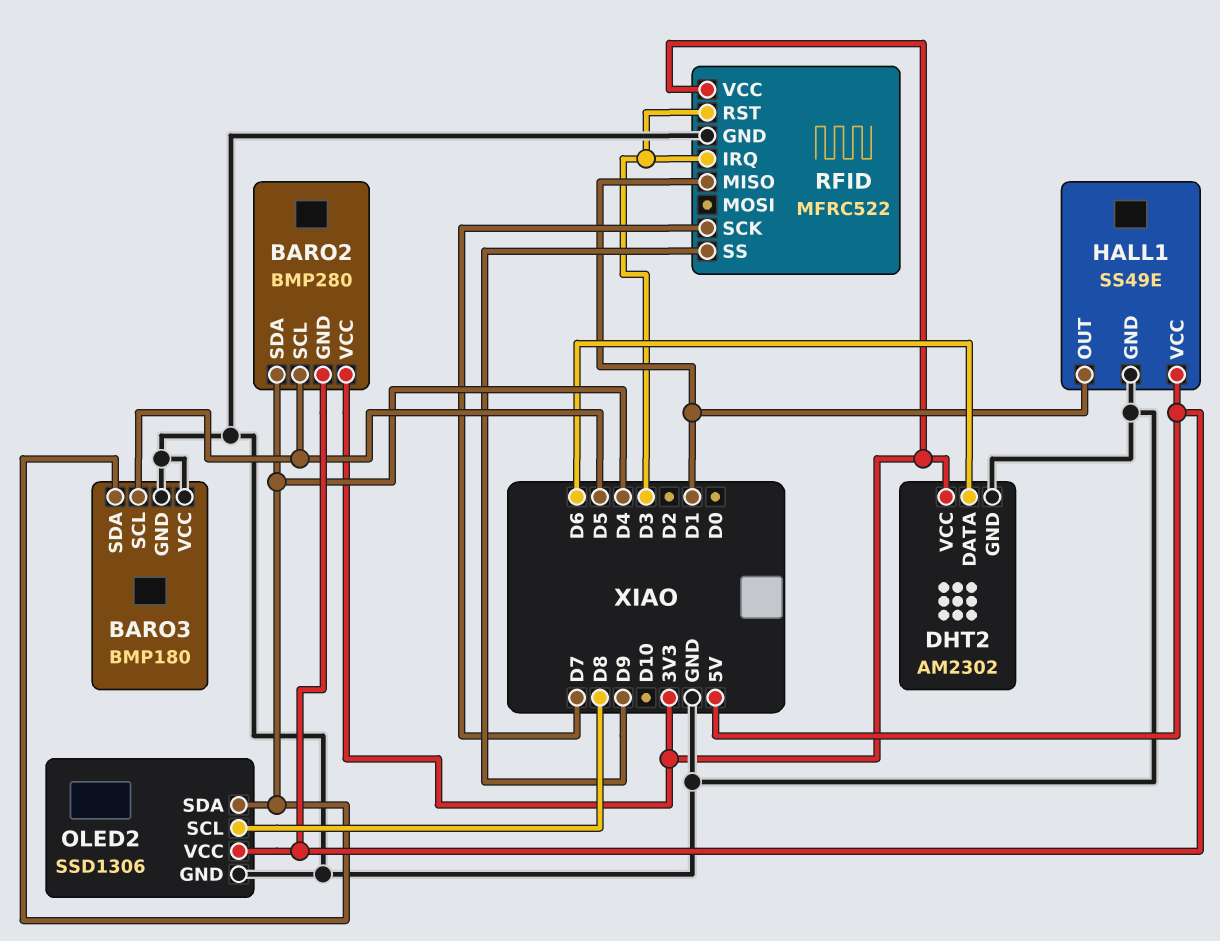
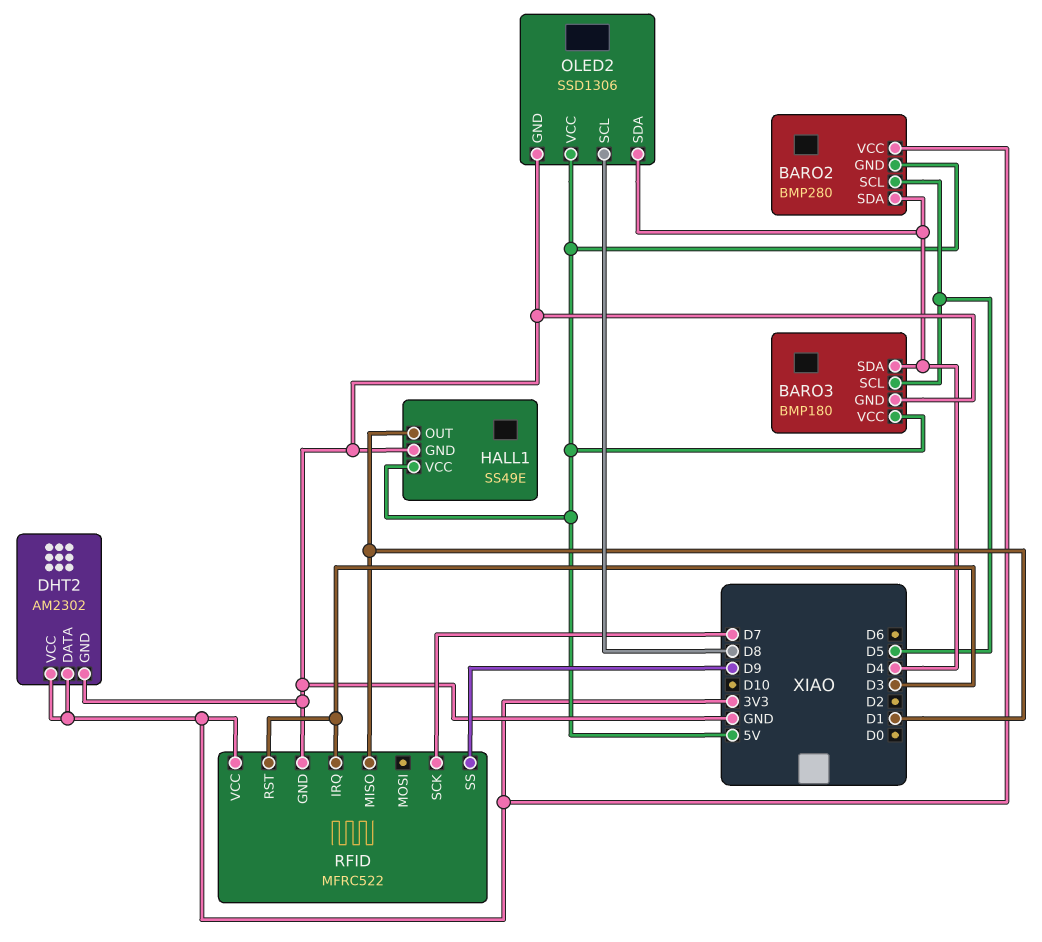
BARO3 pin VCC: GND -> 5V
DHT2 pin DATA: D6 -> 3V3

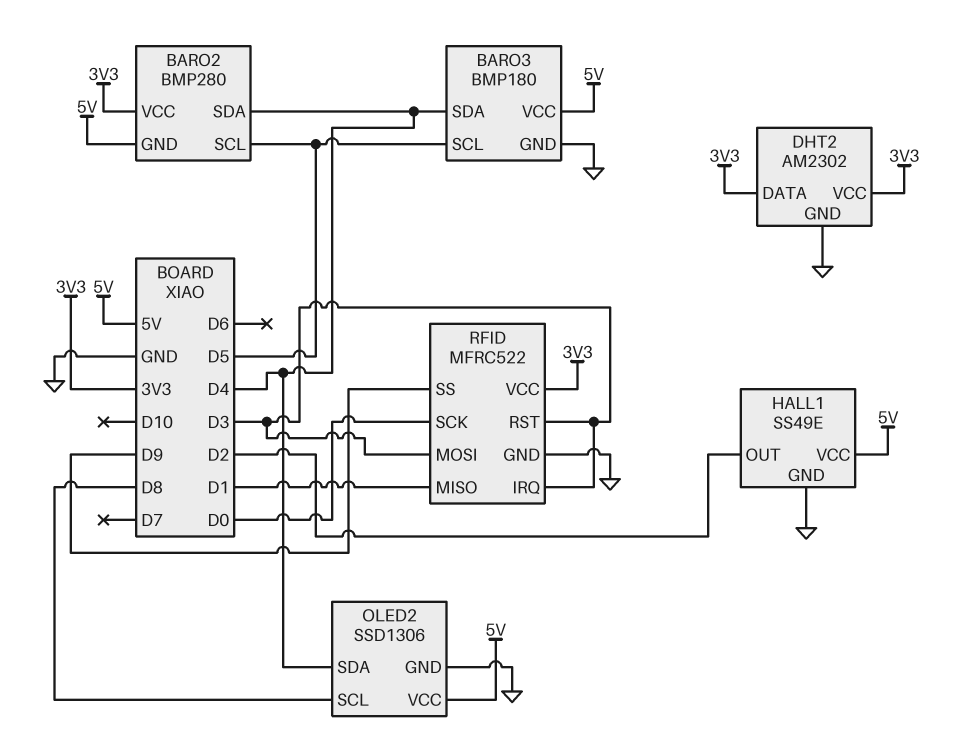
HALL1 pin OUT: D1 -> D2
RFID pin MOSI: none -> D3
RFID pin SCK: D7 -> D0

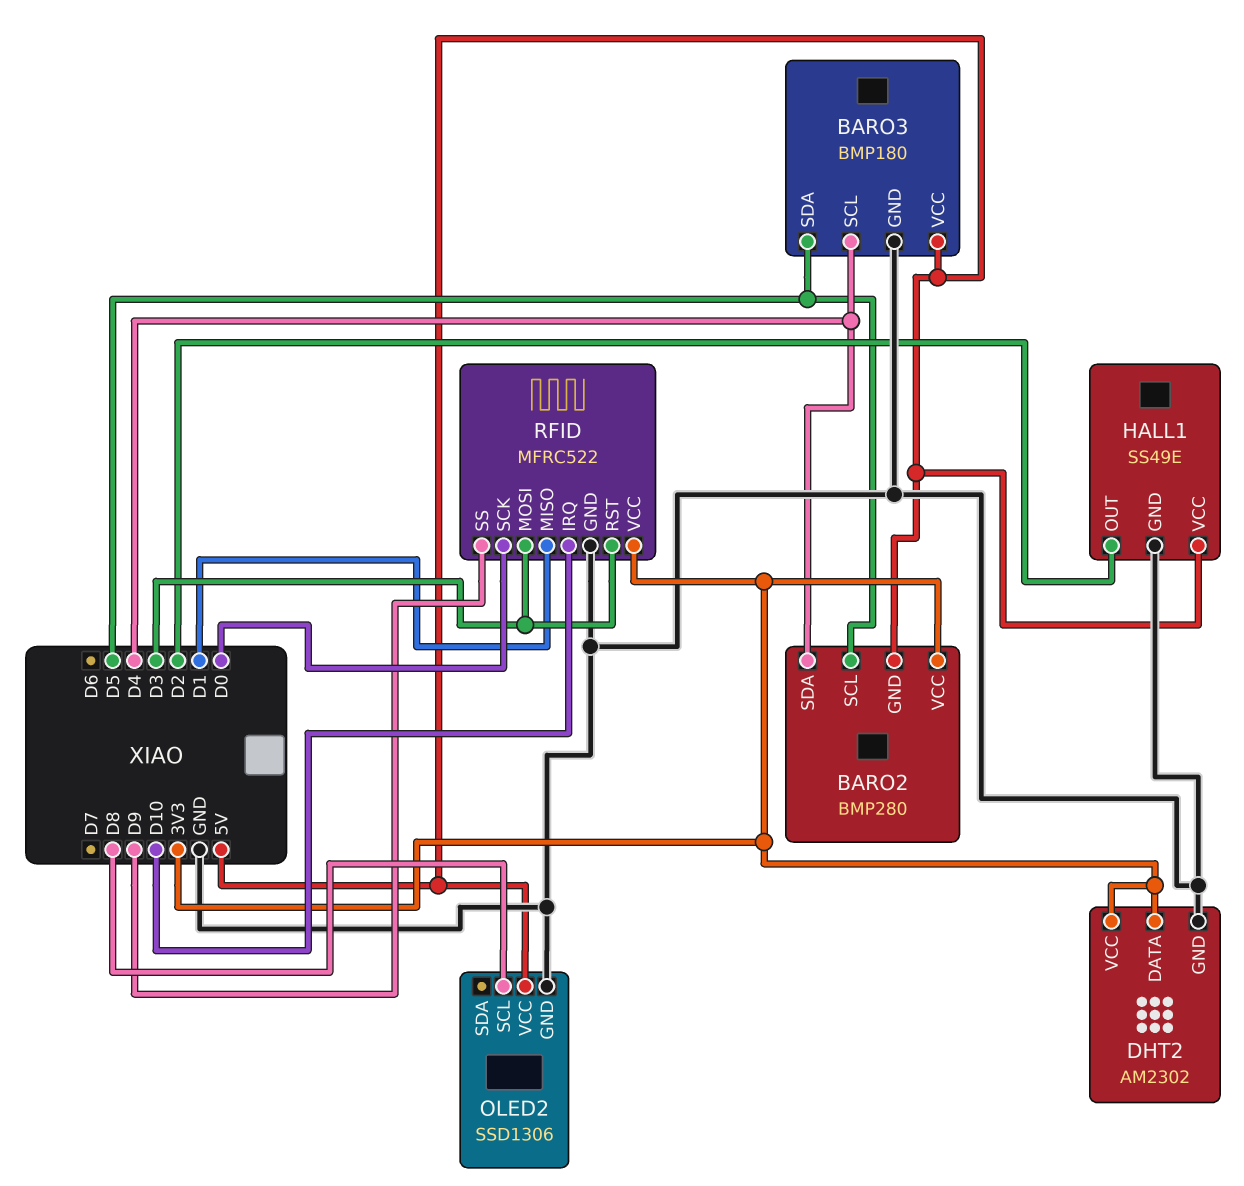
BARO3 pin SCL: D5 -> D4
BARO3 pin SDA: D4 -> D5
OLED2 pin SDA: D4 -> none
RFID pin IRQ: D3 -> D10

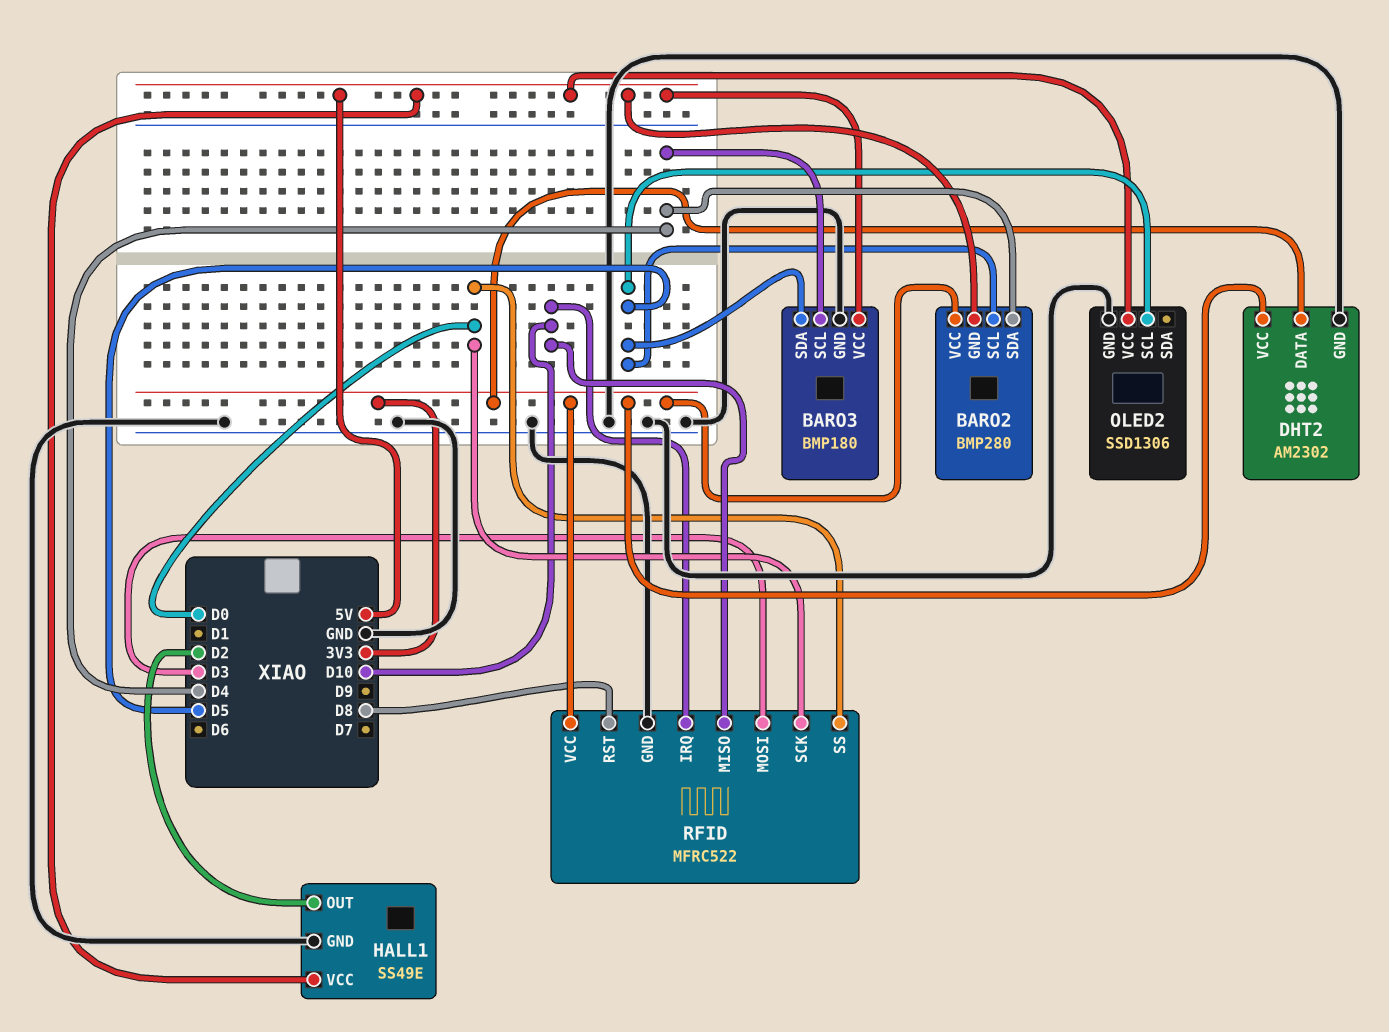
OLED2 pin SCL: D8 -> D5
RFID pin MISO: D1 -> D10
RFID pin RST: D3 -> D8
RFID pin SS: D9 -> D0

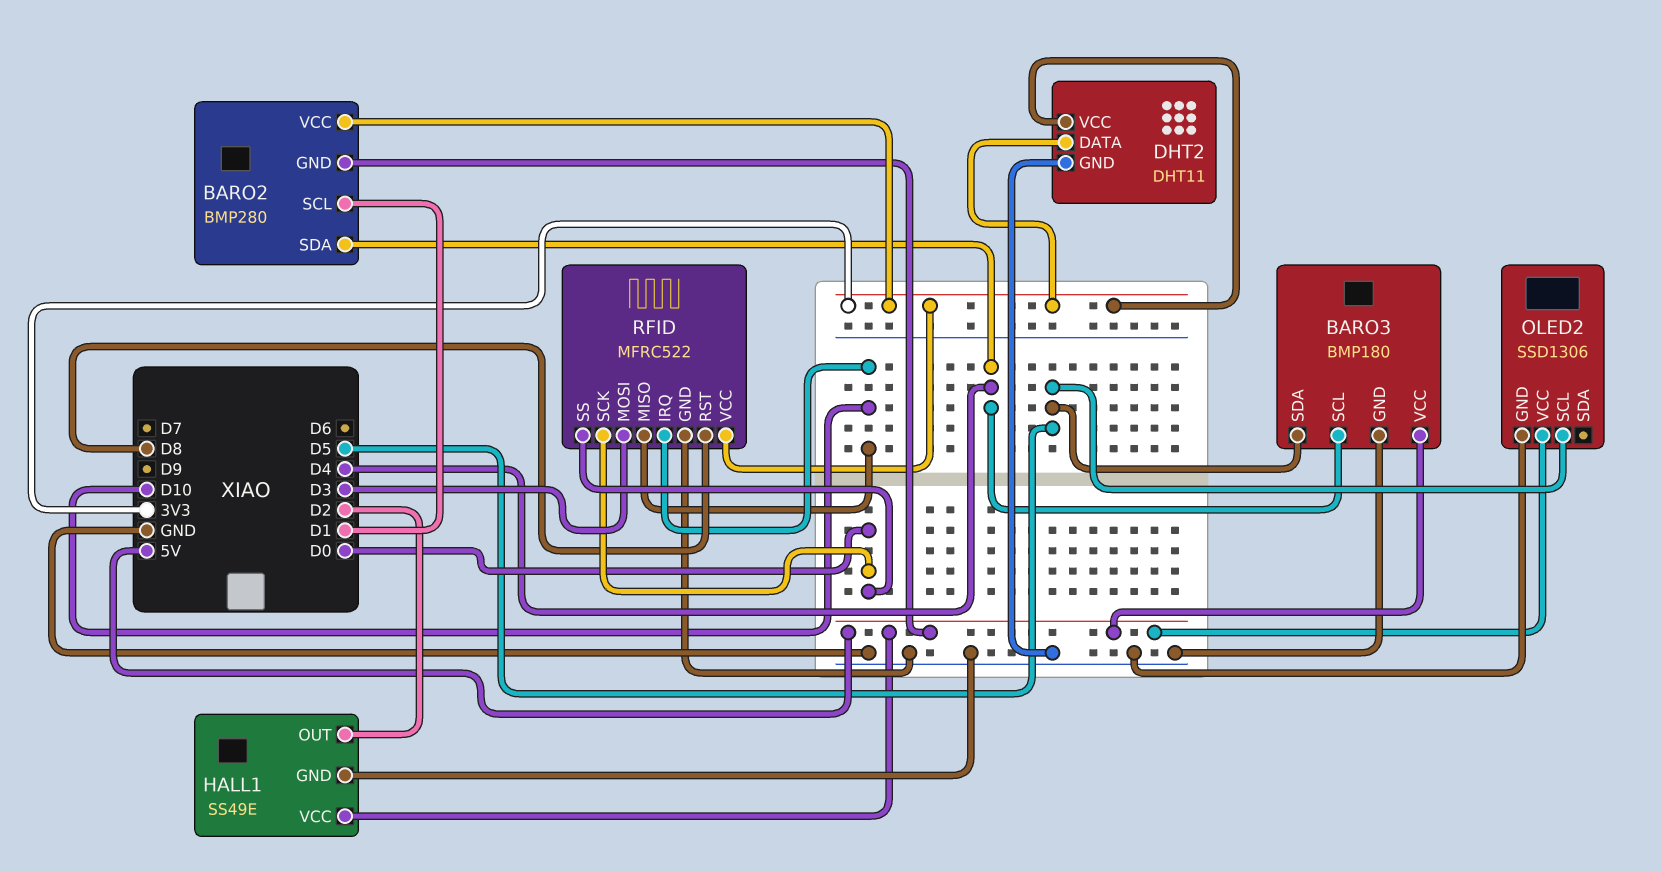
BARO2 pin SCL: D5 -> D1
DHT2: AM2302 -> DHT11

